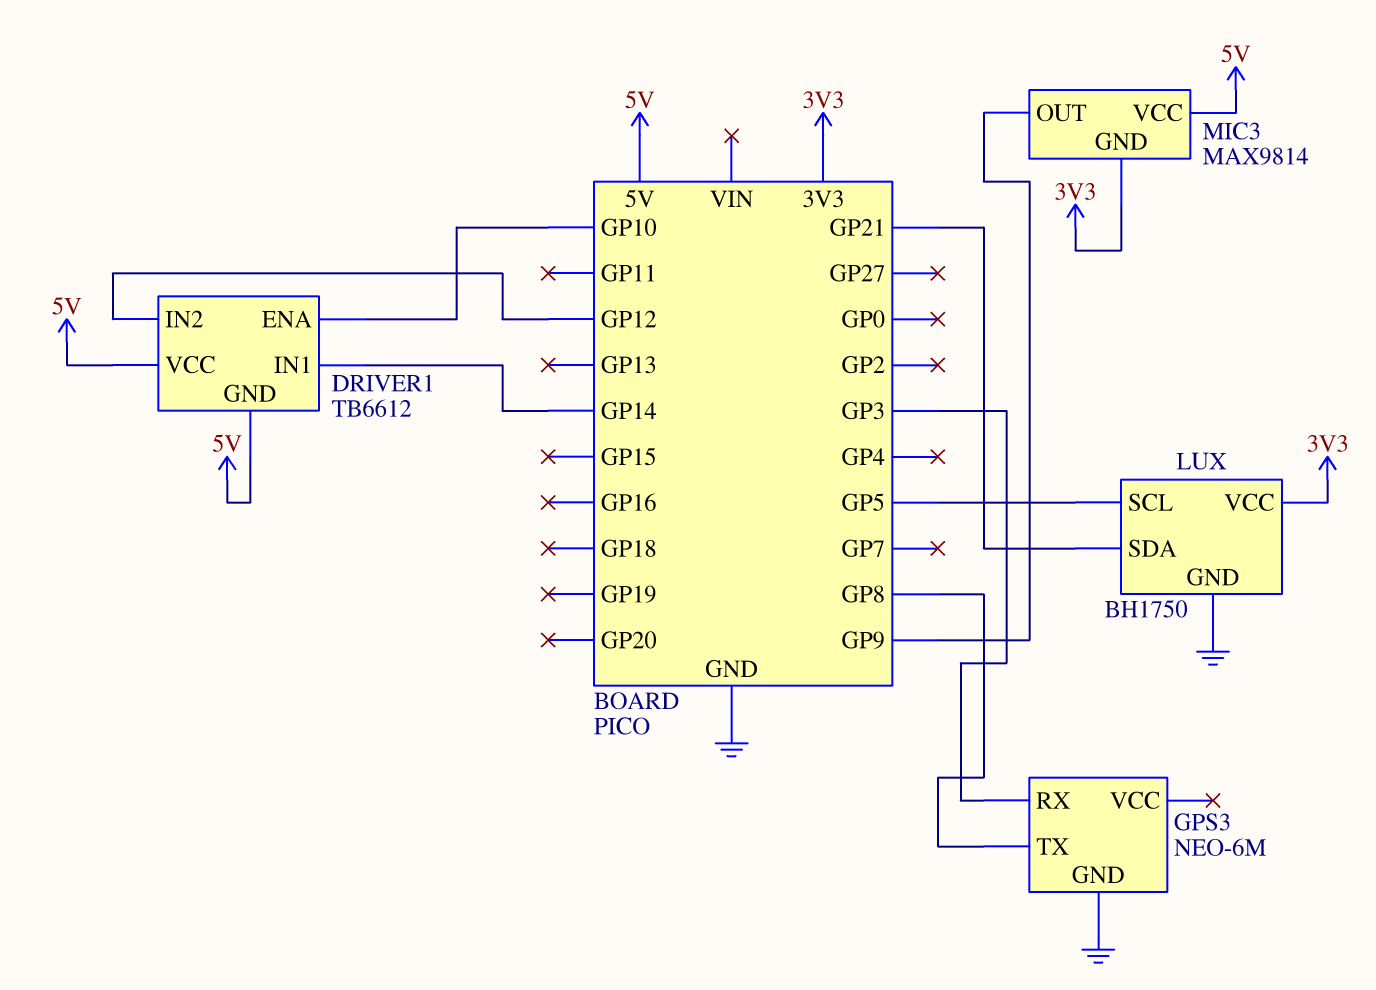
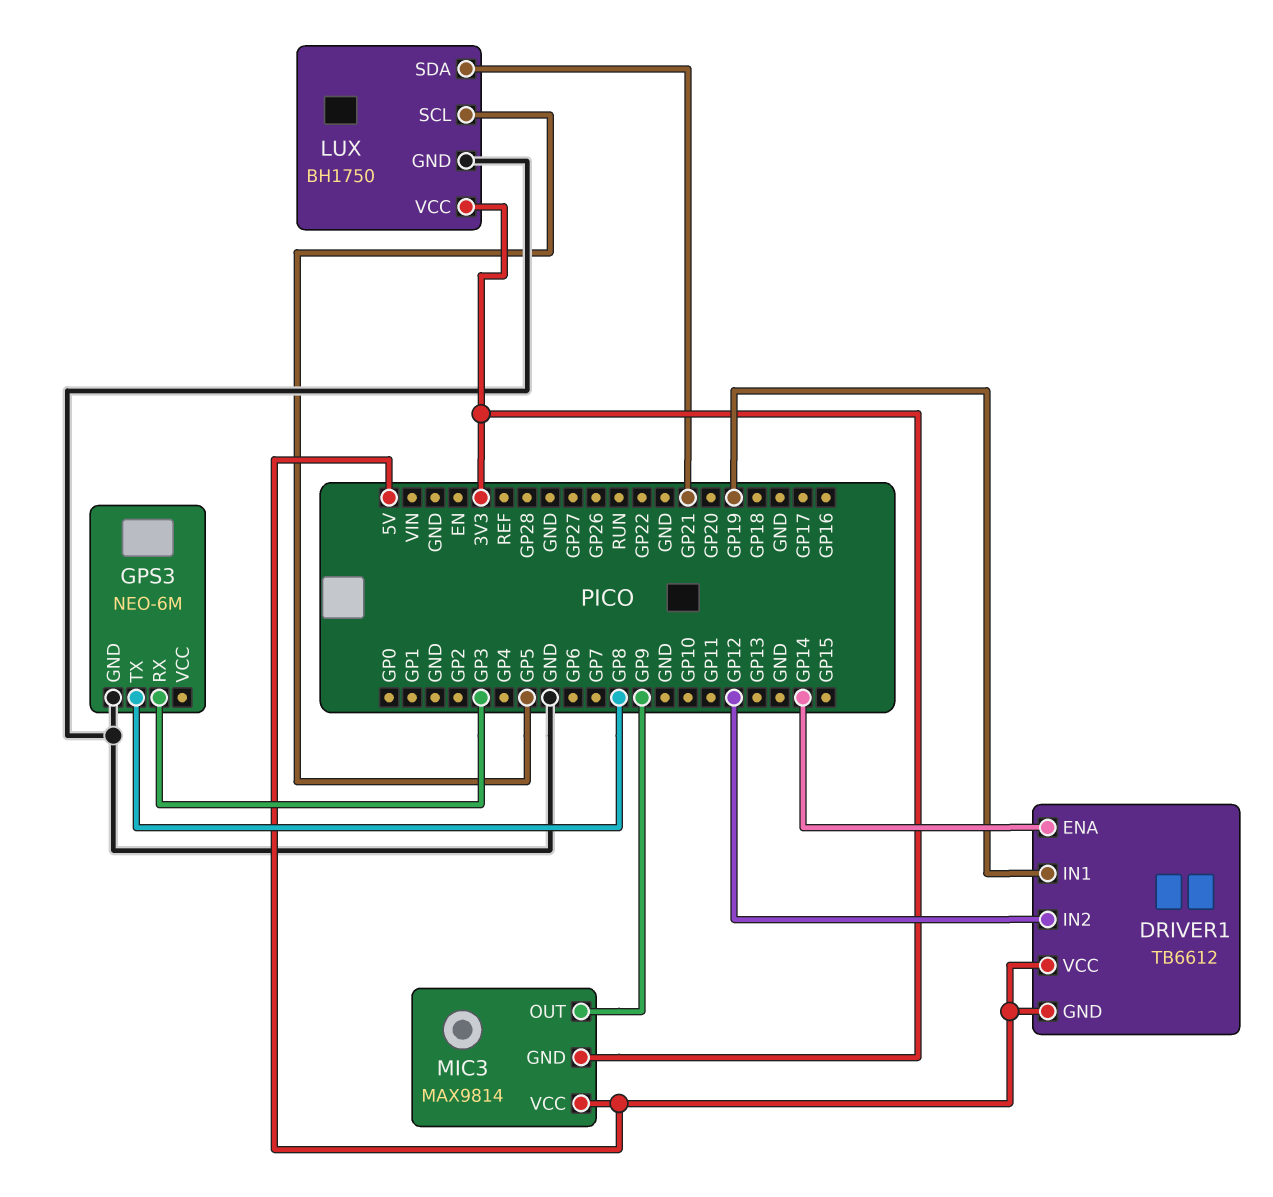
DRIVER1 pin ENA: GP10 -> GP14
DRIVER1 pin IN1: GP14 -> GP19

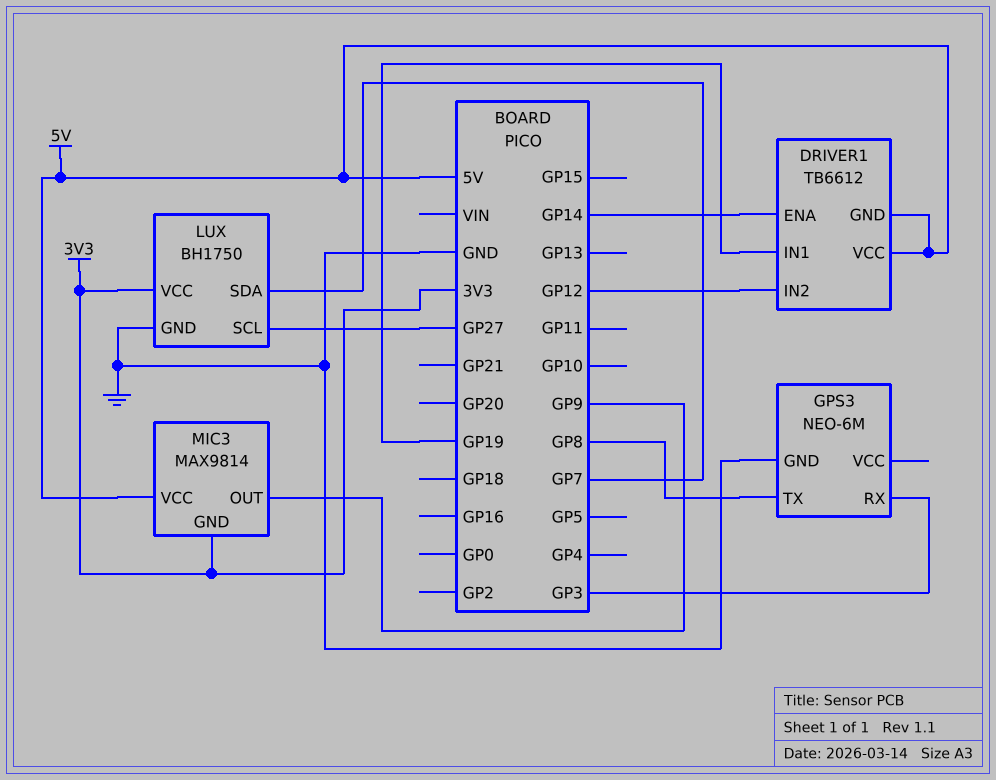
LUX pin SCL: GP5 -> GP27
LUX pin SDA: GP21 -> GP7

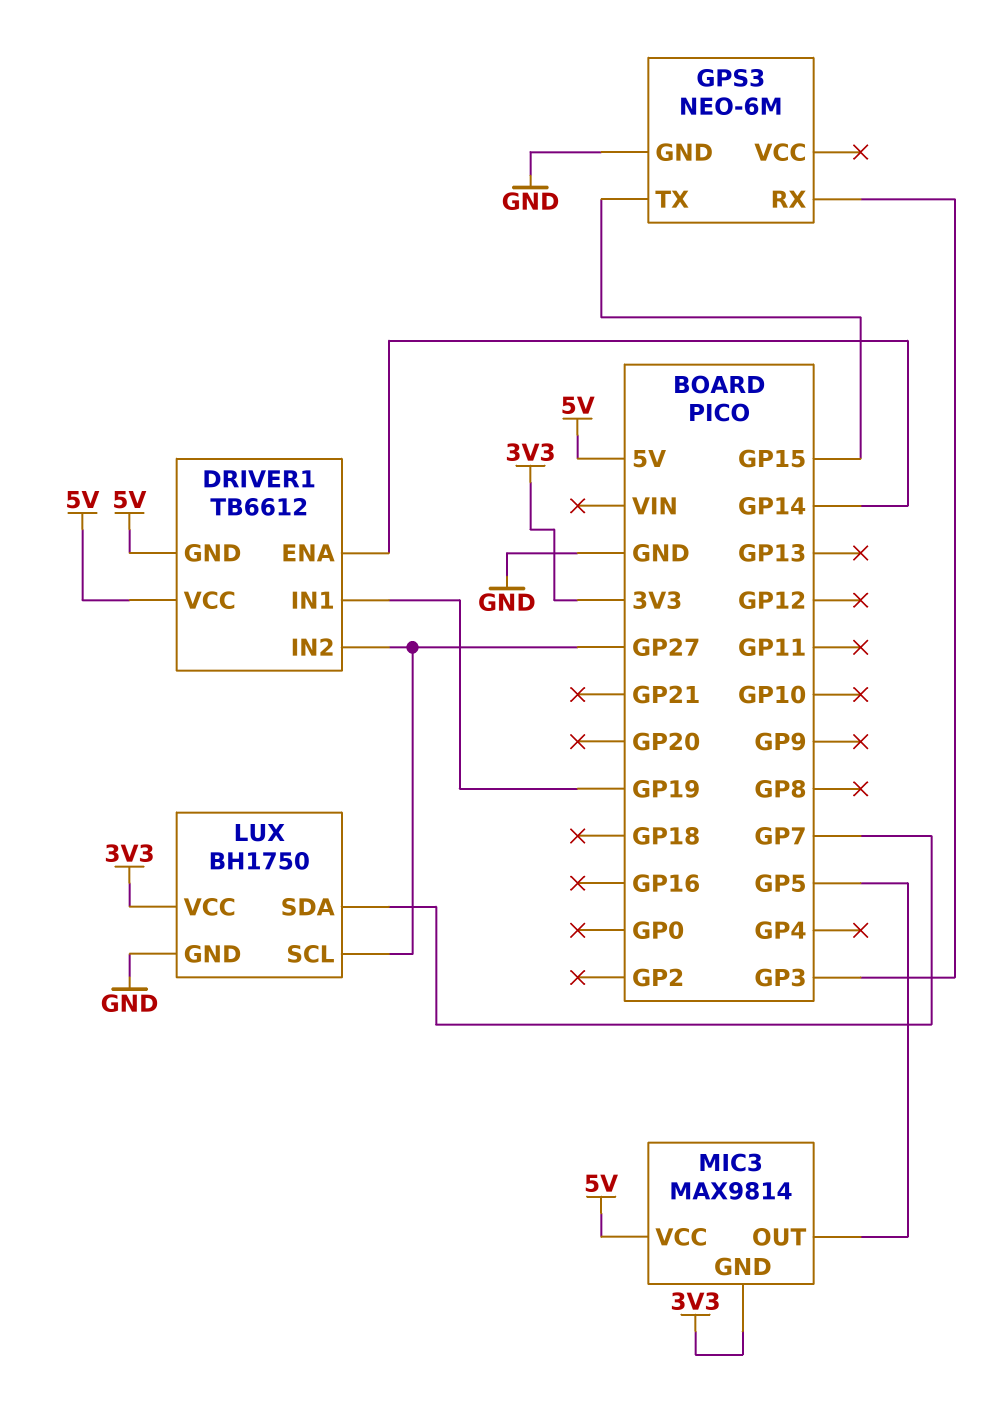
DRIVER1 pin IN2: GP12 -> GP27
GPS3 pin TX: GP8 -> GP15
MIC3 pin OUT: GP9 -> GP5

